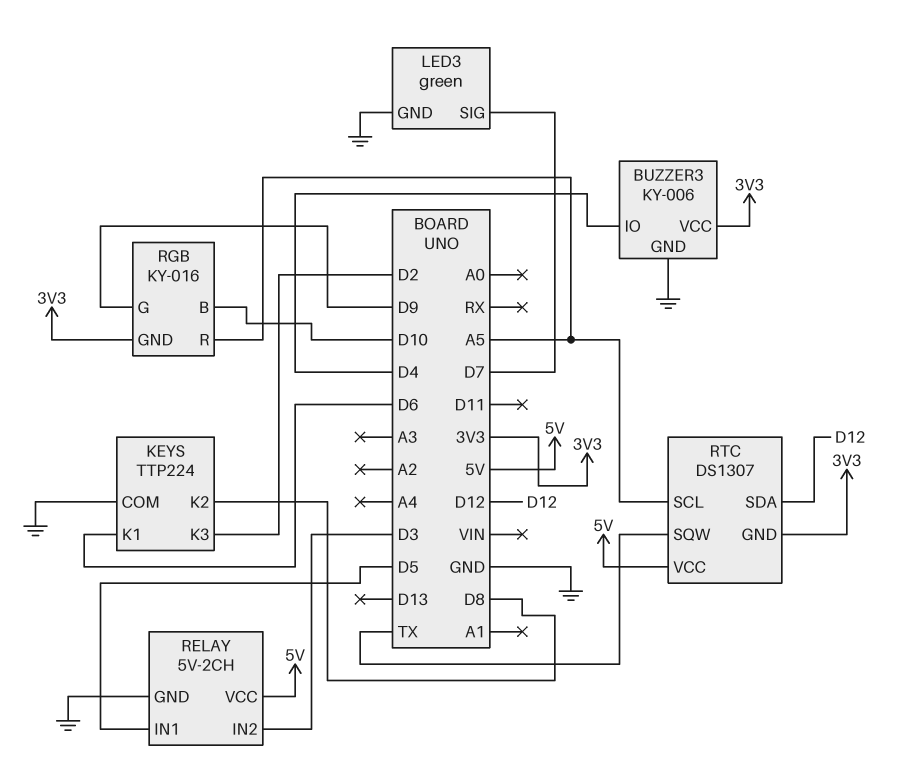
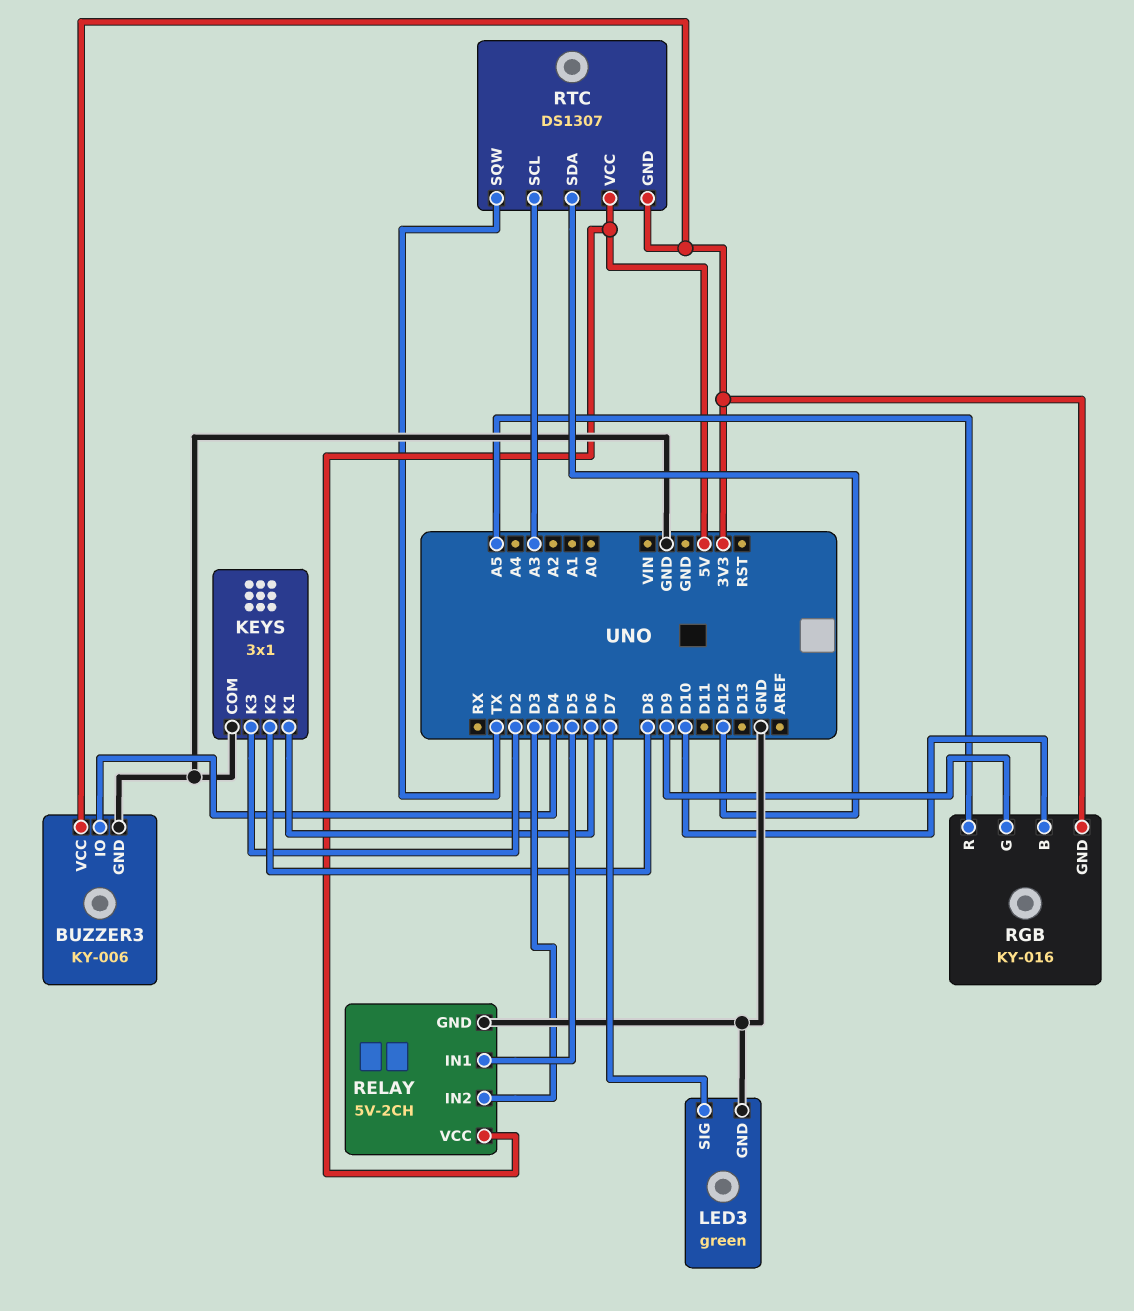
KEYS: TTP224 -> 3x1
RTC pin SCL: A5 -> A3

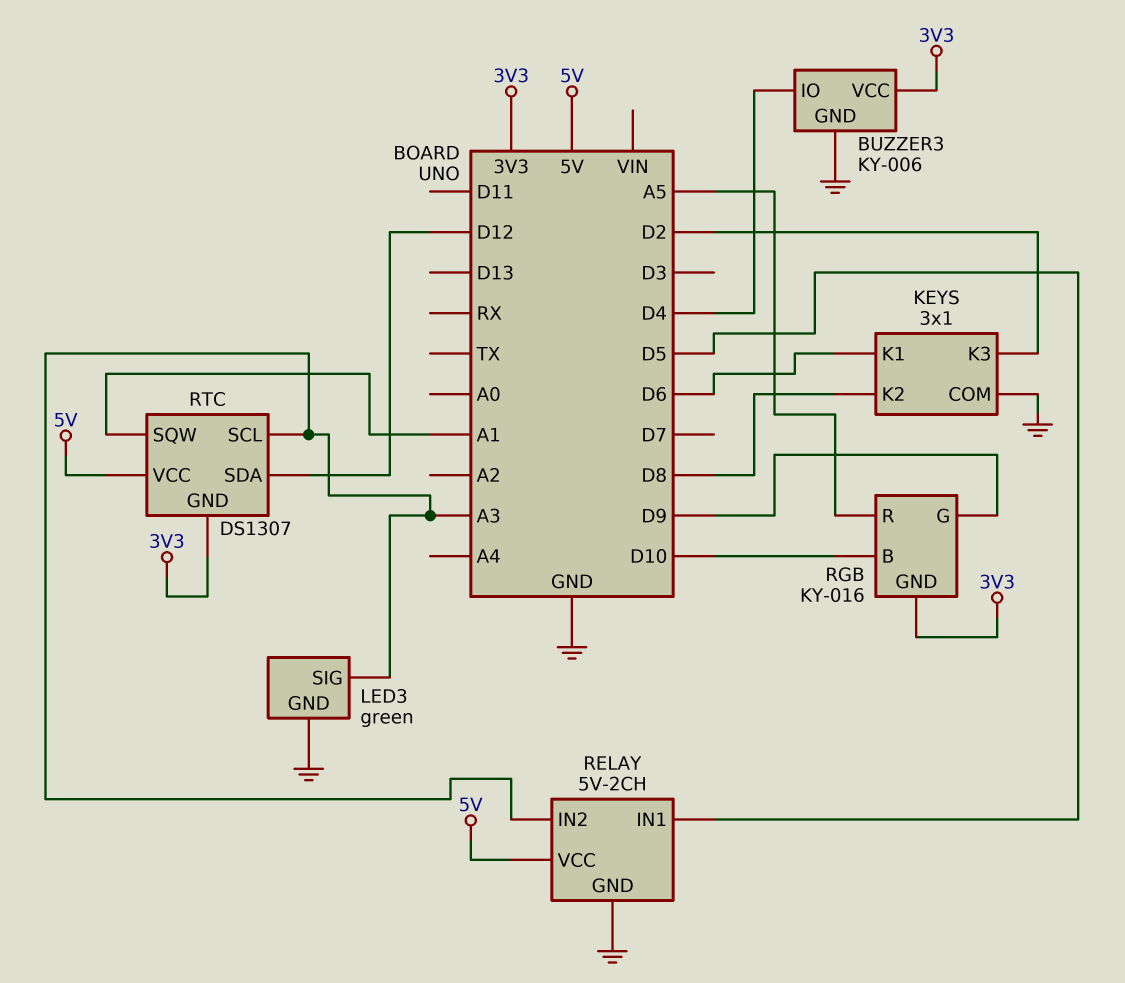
LED3 pin SIG: D7 -> A3
RELAY pin IN2: D3 -> A3
RTC pin SQW: TX -> A1

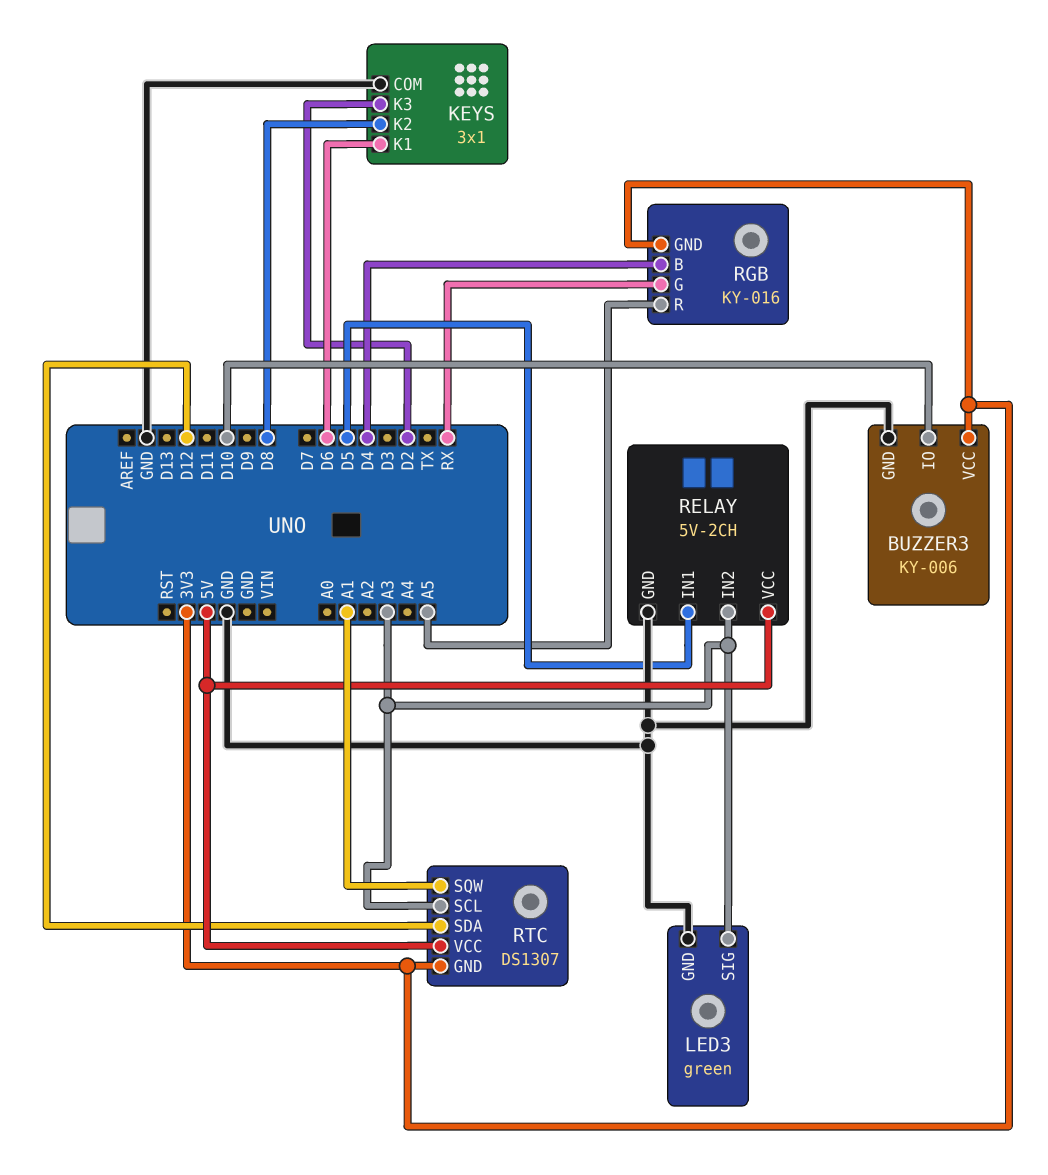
BUZZER3 pin IO: D4 -> D10
RGB pin B: D10 -> D4
RGB pin G: D9 -> RX

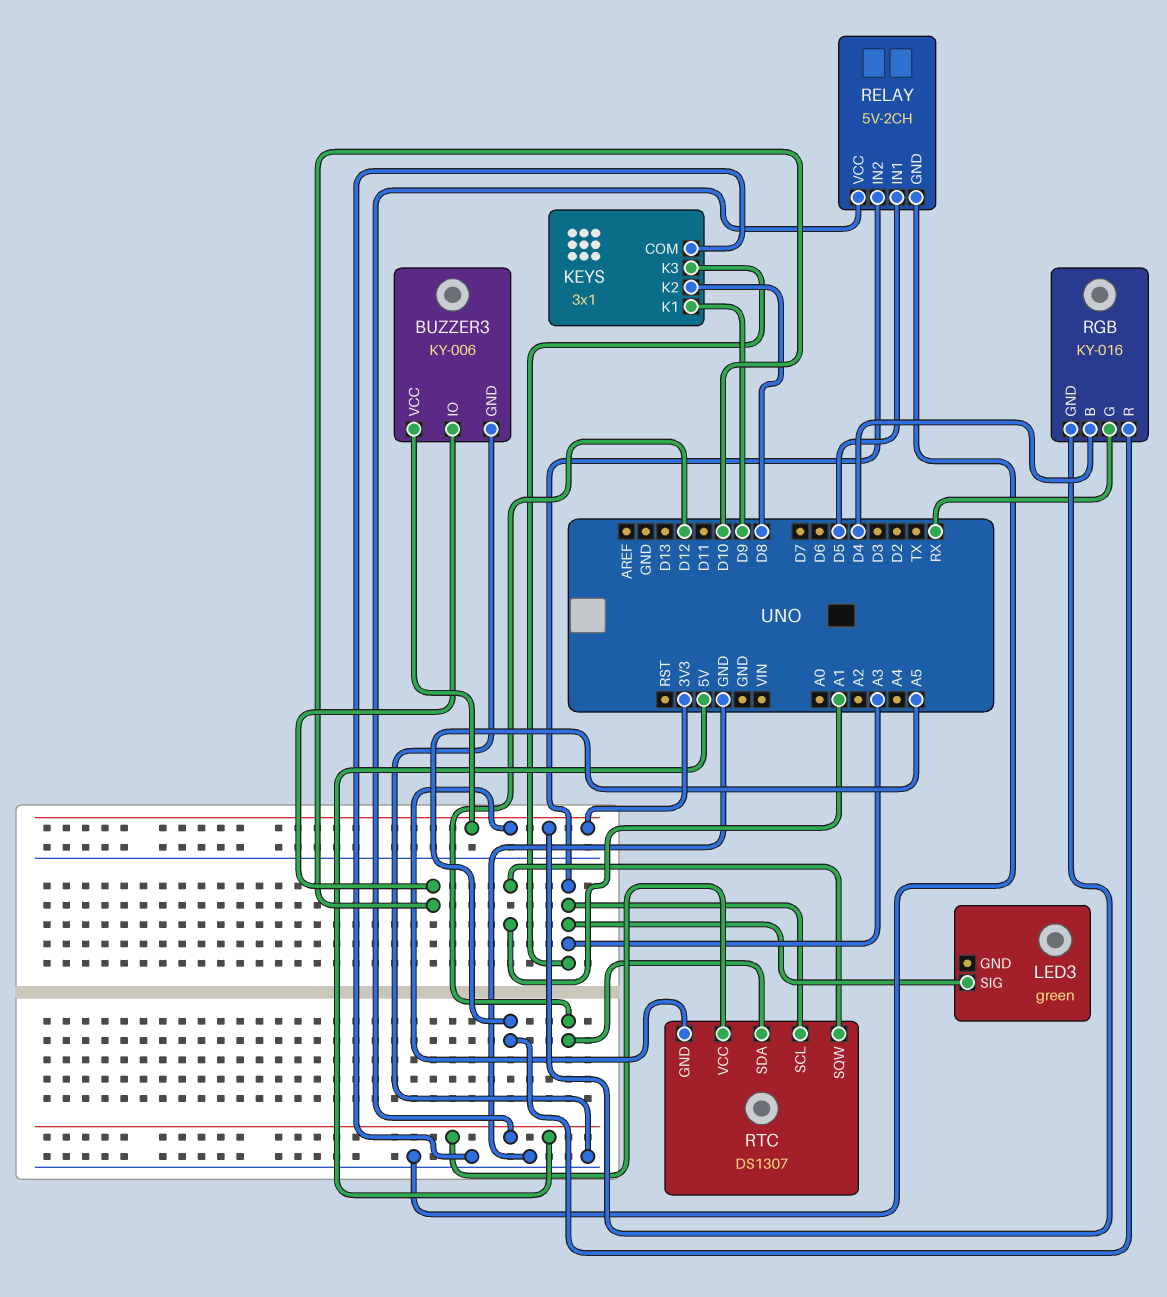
KEYS pin K1: D6 -> D9
KEYS pin K3: D2 -> A3
LED3 pin GND: GND -> none

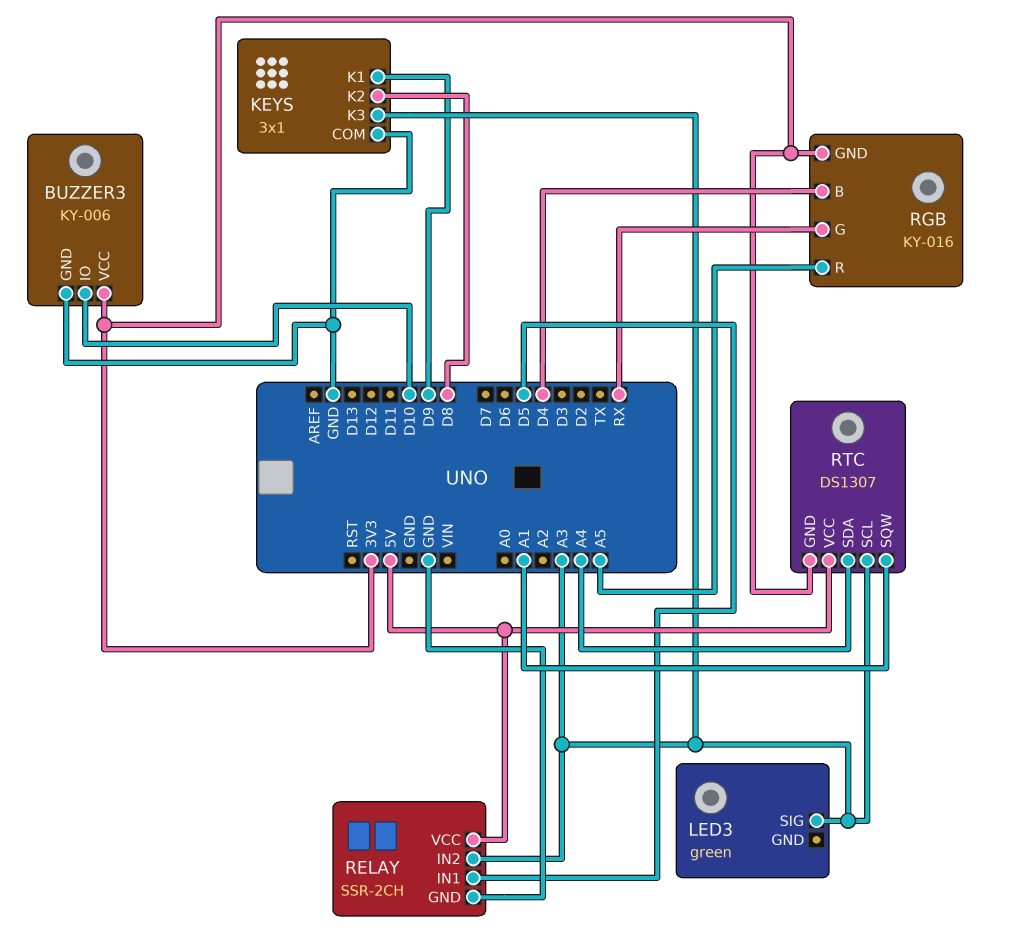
RELAY: 5V-2CH -> SSR-2CH
RTC pin SDA: D12 -> A4

